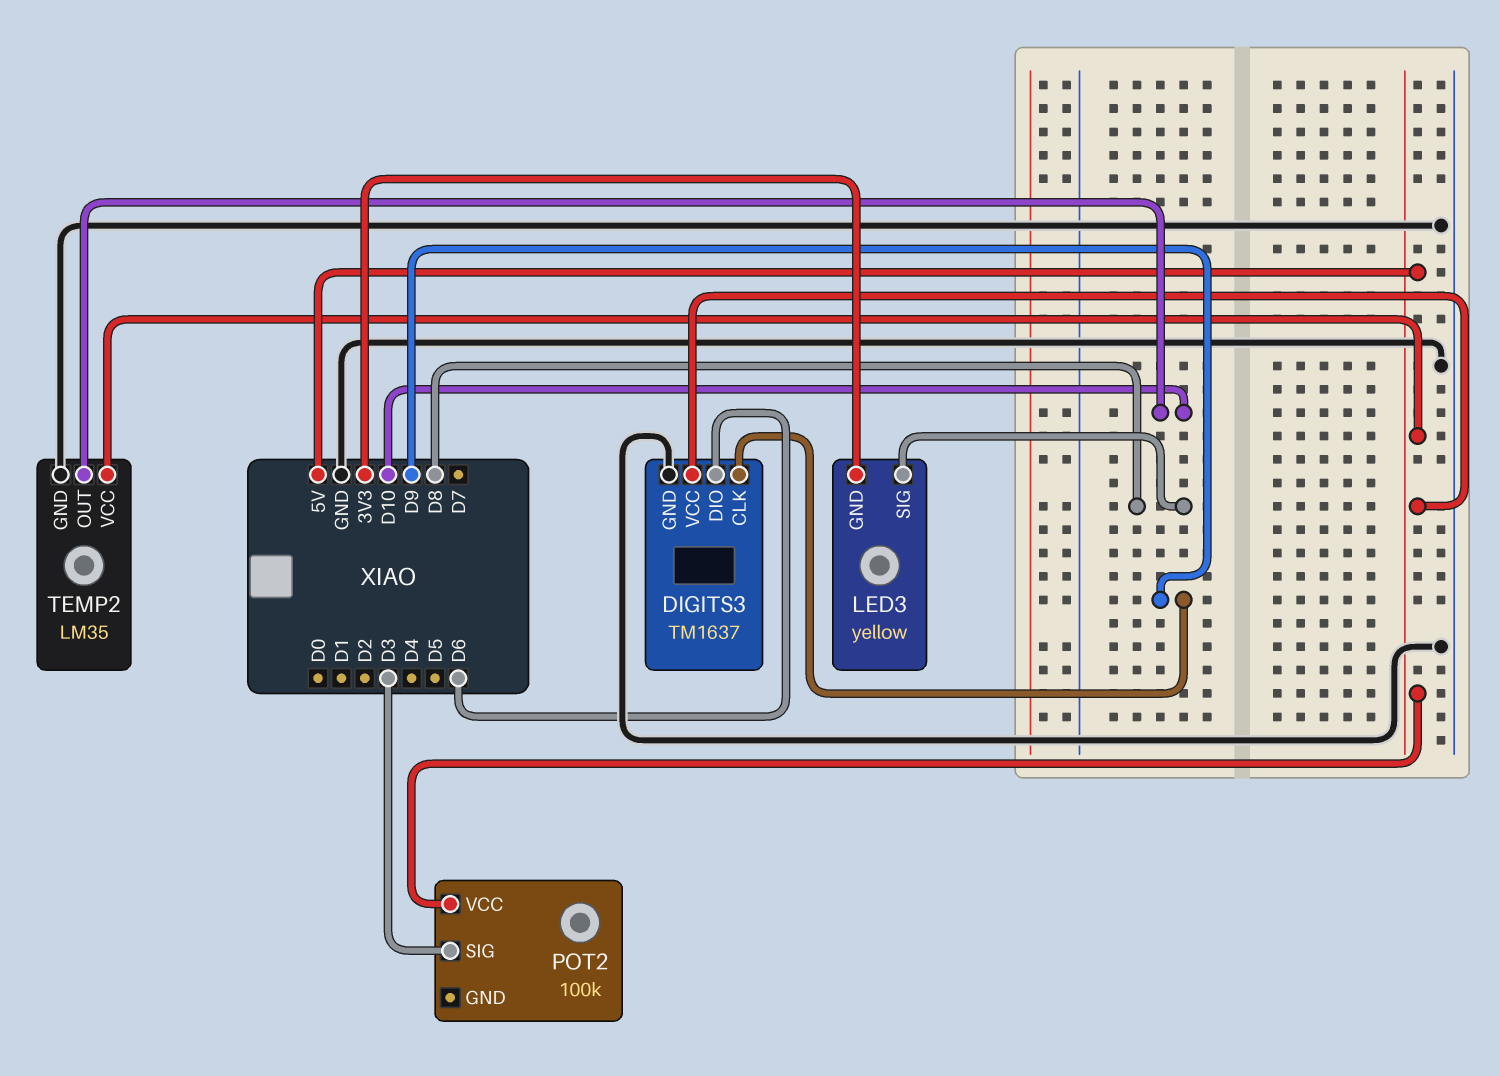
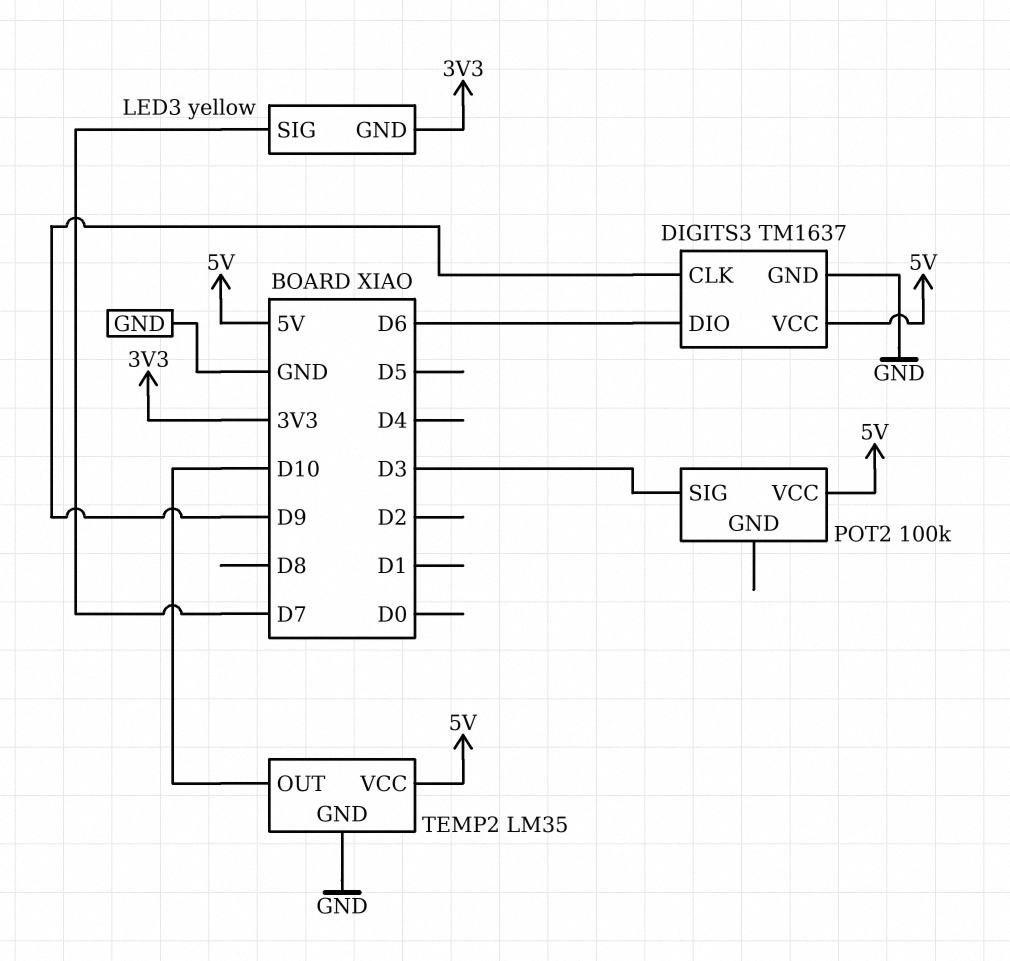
LED3 pin SIG: D8 -> D7

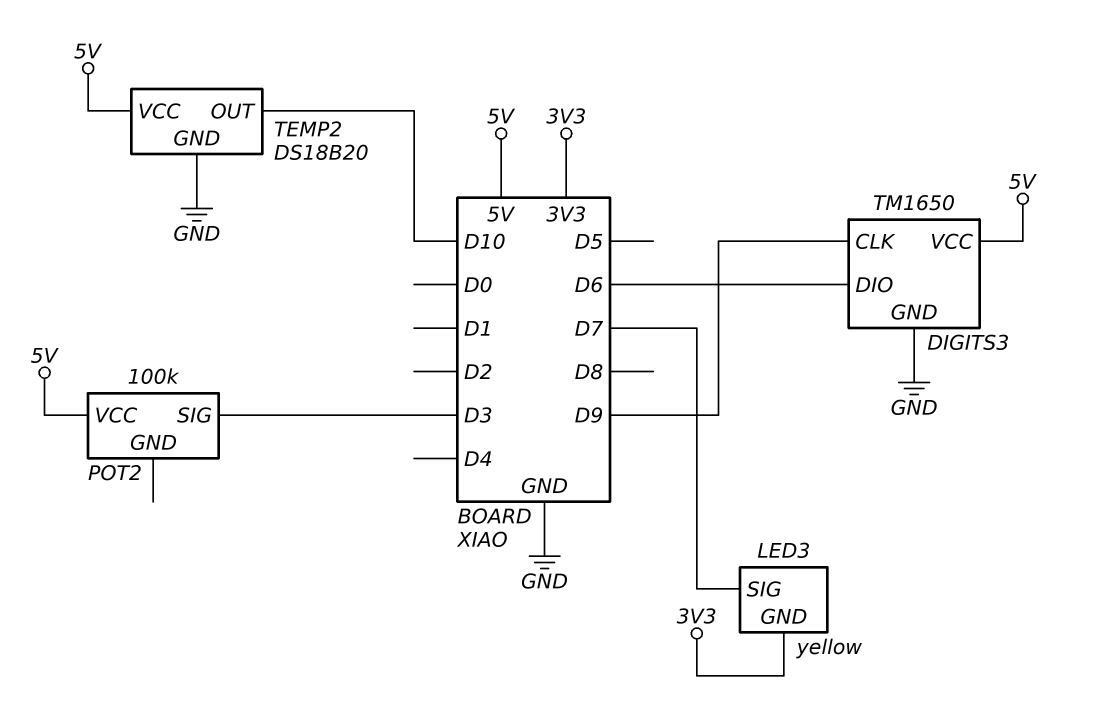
DIGITS3: TM1637 -> TM1650
TEMP2: LM35 -> DS18B20

